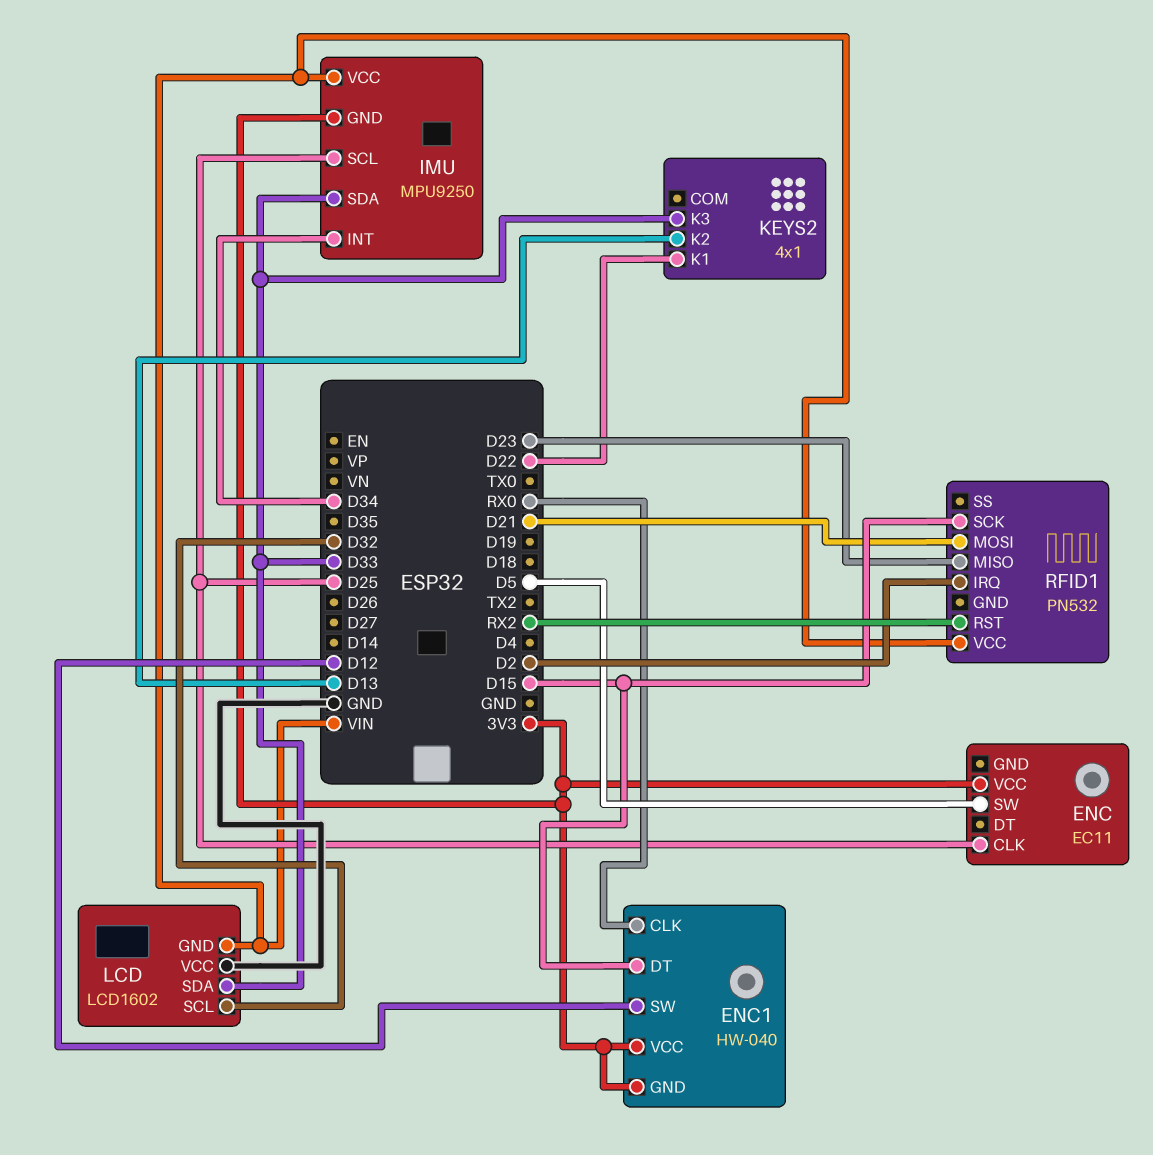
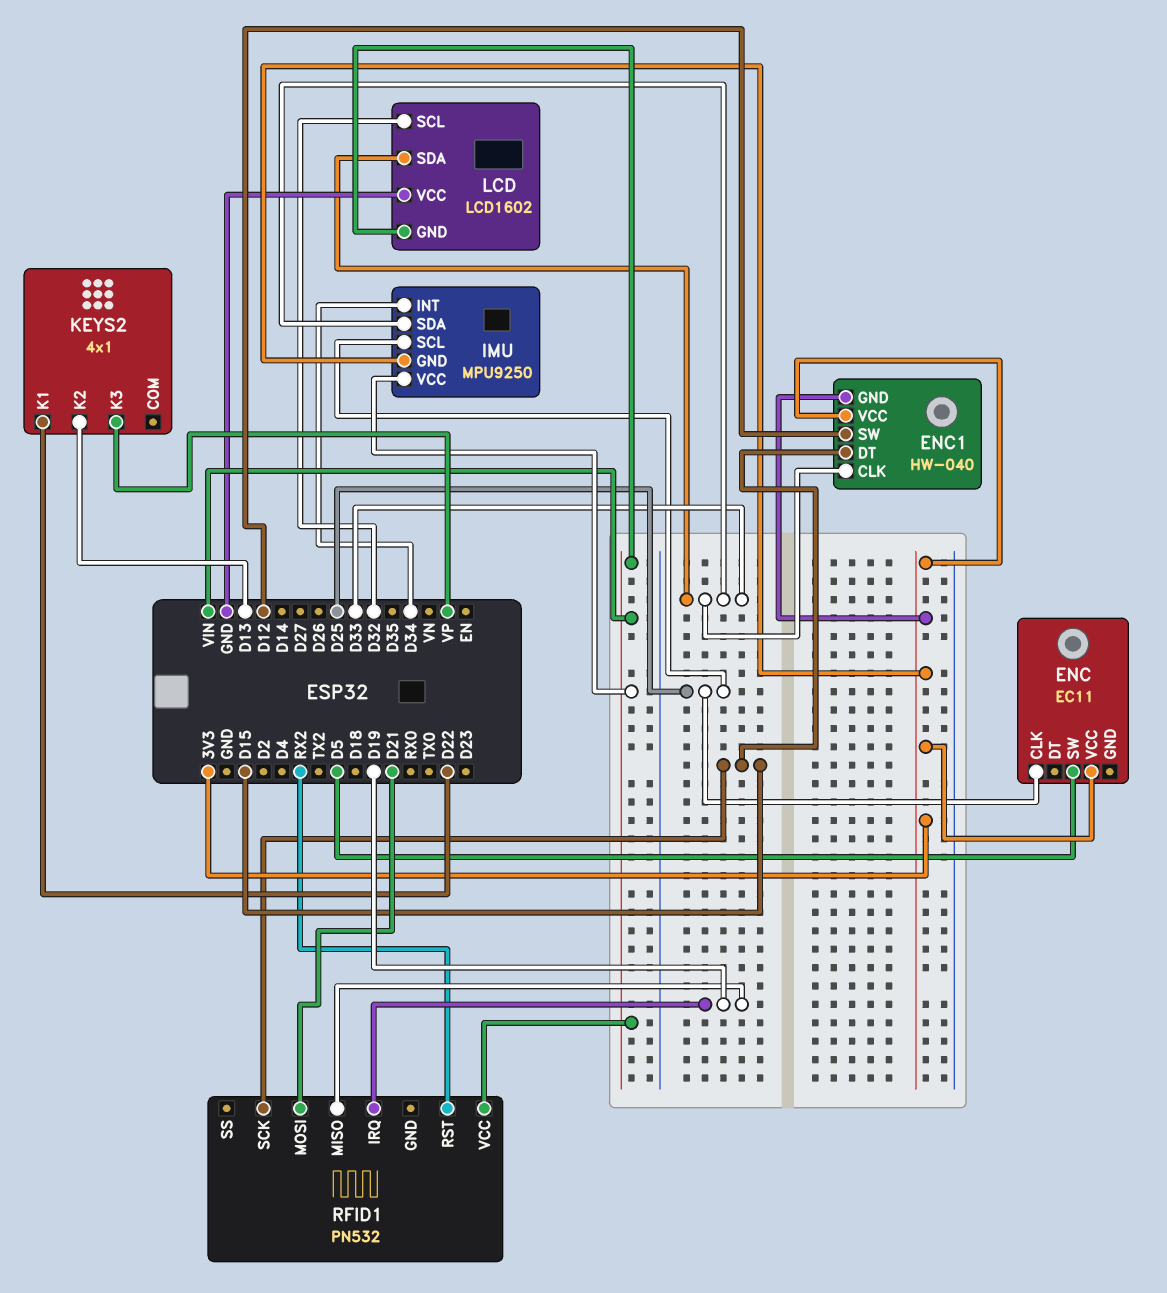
ENC1 pin CLK: RX0 -> D33
KEYS2 pin K3: D33 -> VP
RFID1 pin IRQ: D2 -> D19
RFID1 pin MISO: D23 -> D19

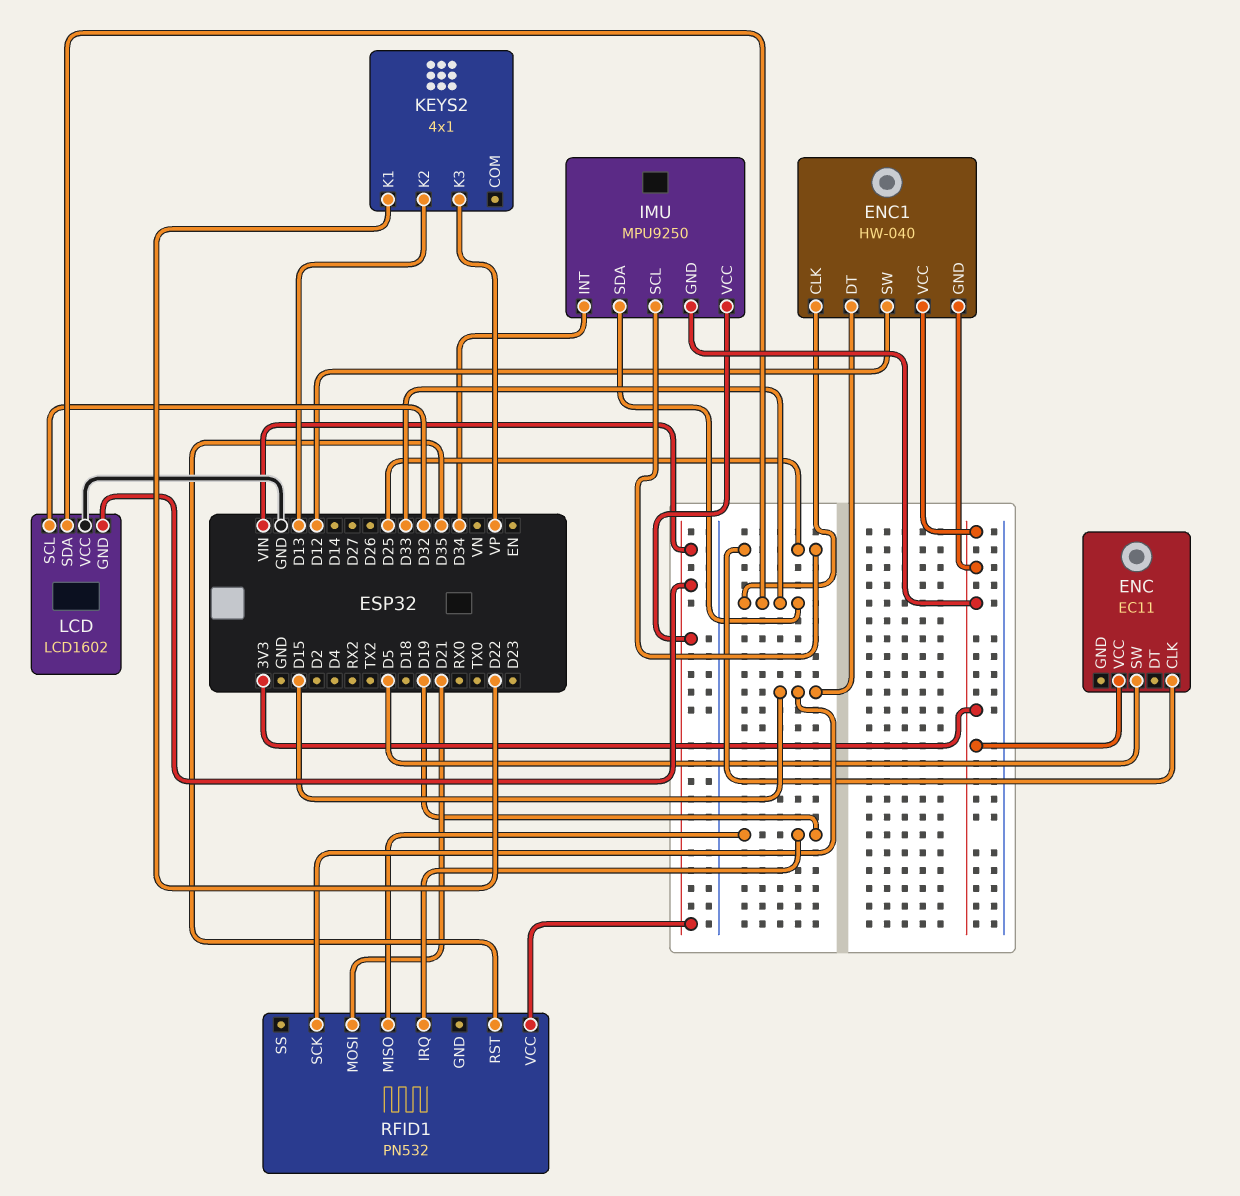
RFID1 pin RST: RX2 -> D35

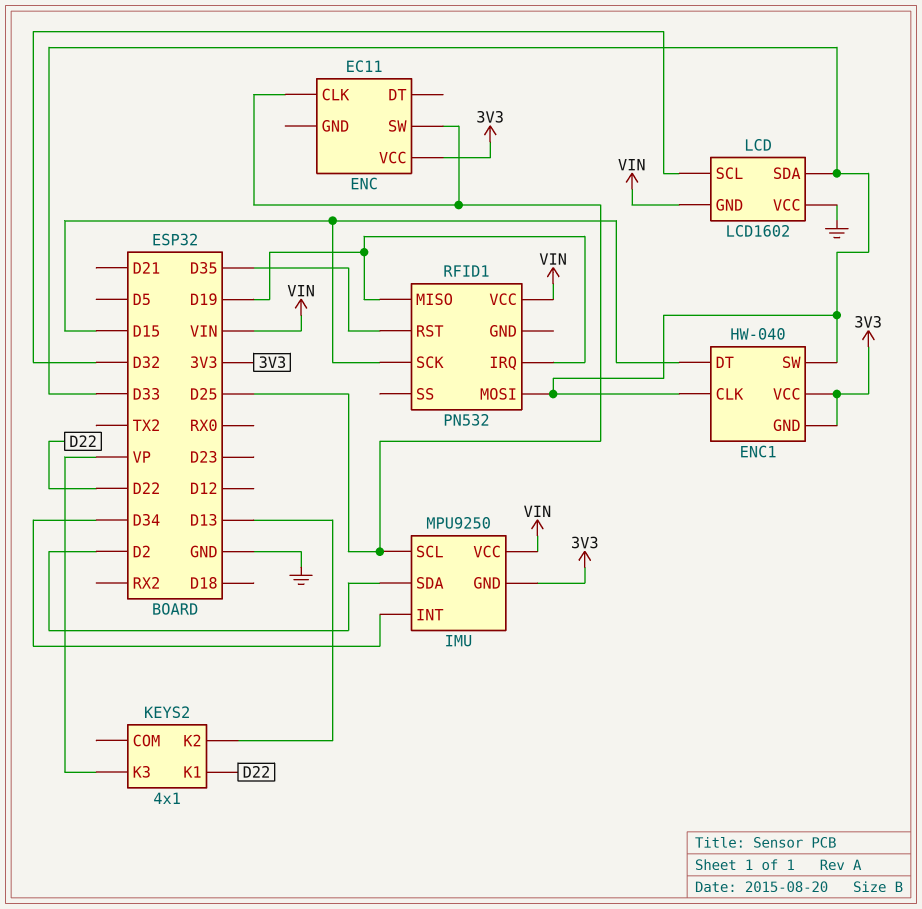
ENC pin SW: D5 -> D25
ENC1 pin SW: D12 -> D33
IMU pin SDA: D33 -> D2
RFID1 pin MOSI: D21 -> D33

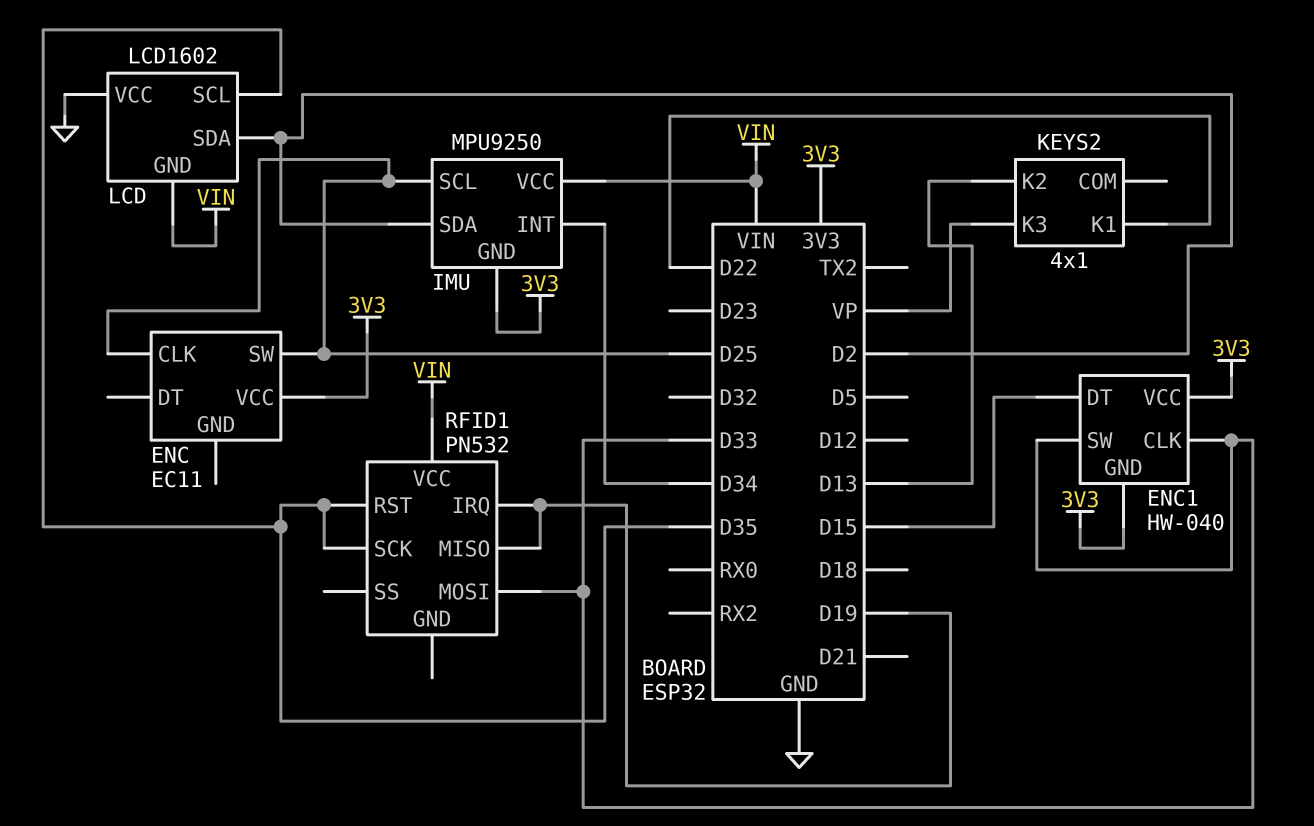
LCD pin SCL: D32 -> D35
LCD pin SDA: D33 -> D2
RFID1 pin SCK: D15 -> D35

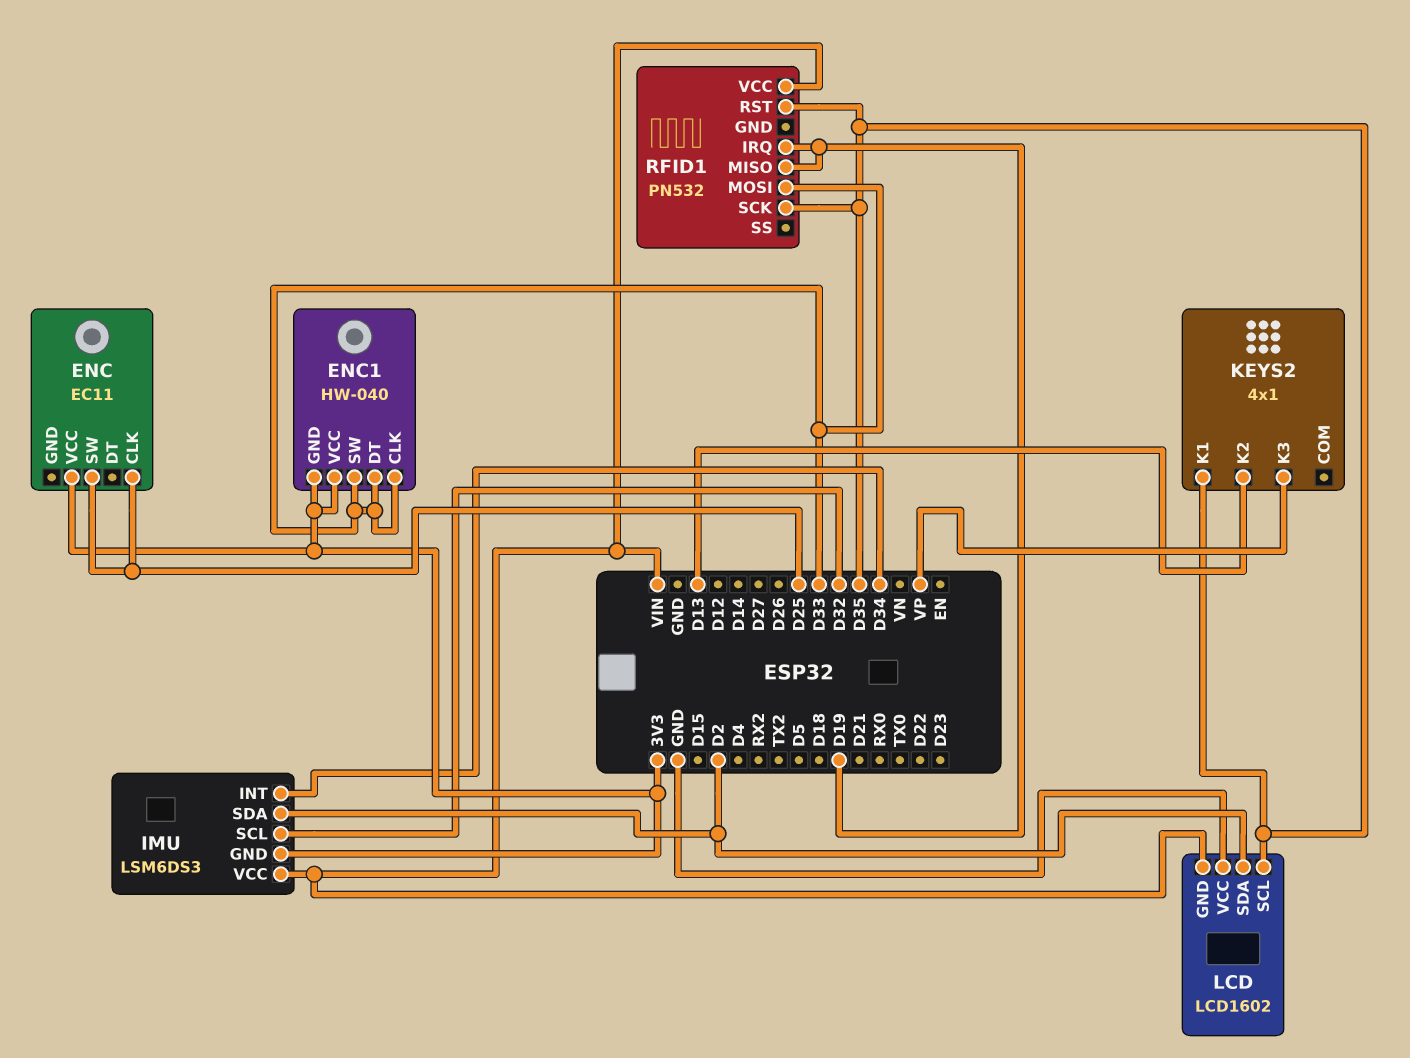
ENC1 pin DT: D15 -> D33
IMU: MPU9250 -> LSM6DS3
IMU pin SCL: D25 -> D32
KEYS2 pin K1: D22 -> D35

